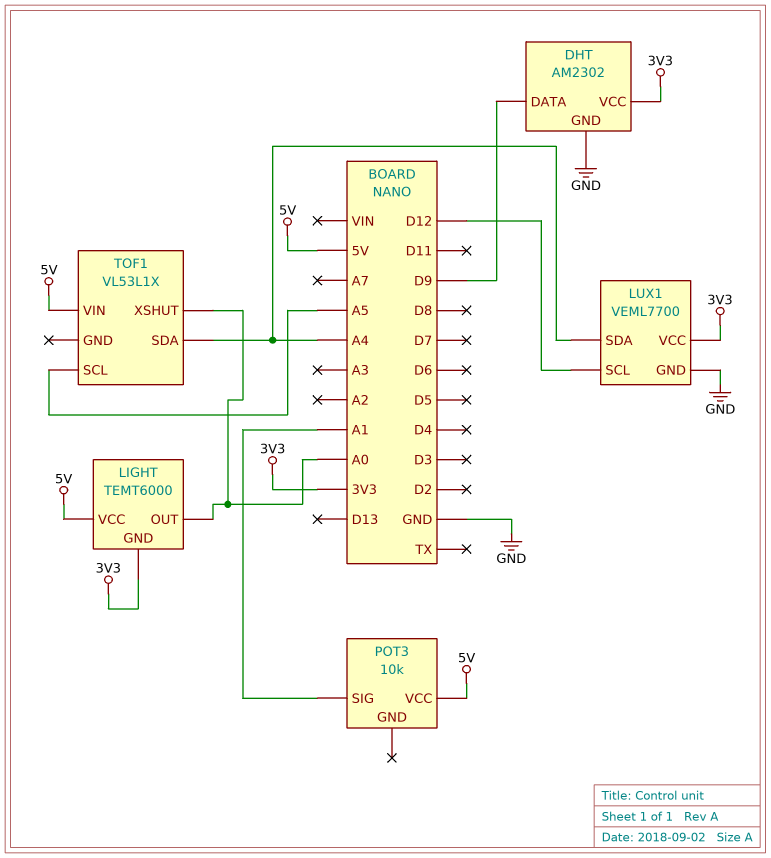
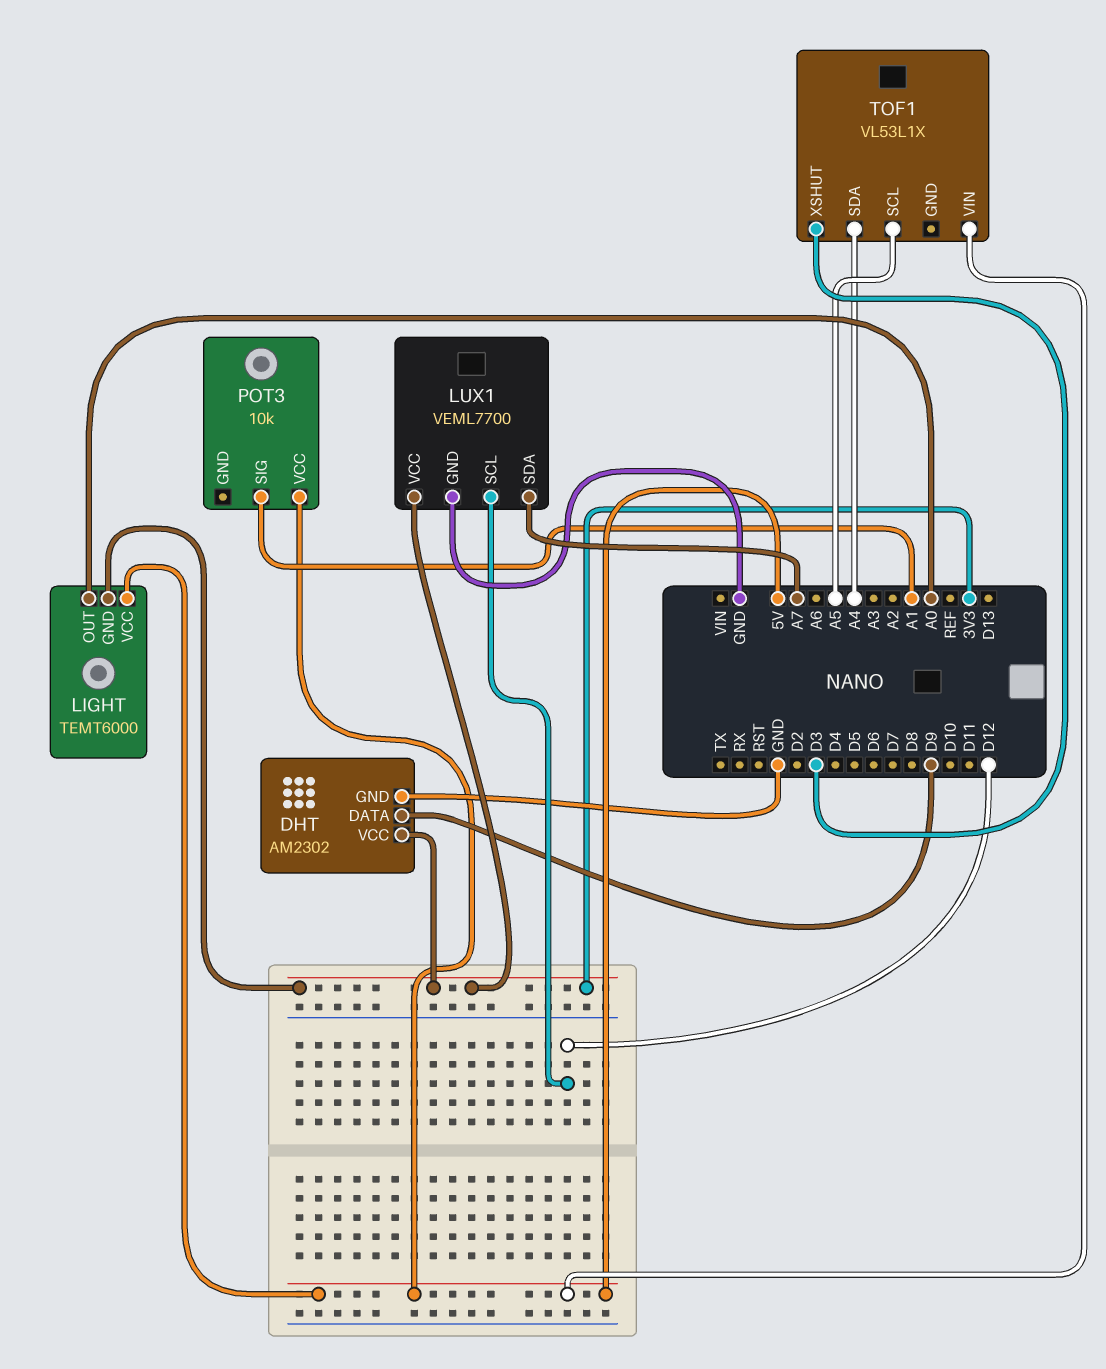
LUX1 pin SDA: A4 -> A7
TOF1 pin XSHUT: A0 -> D3

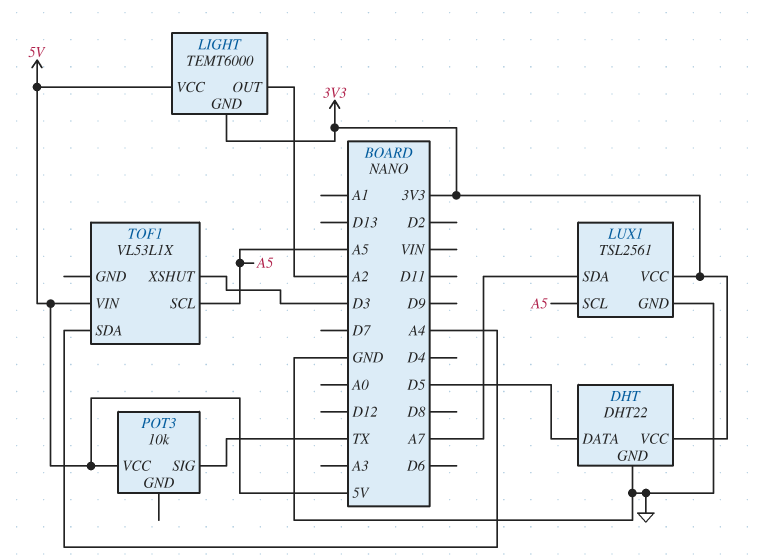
DHT: AM2302 -> DHT22
DHT pin DATA: D9 -> D5
LIGHT pin OUT: A0 -> A2
LUX1: VEML7700 -> TSL2561
LUX1 pin SCL: D12 -> A5
POT3 pin SIG: A1 -> TX

